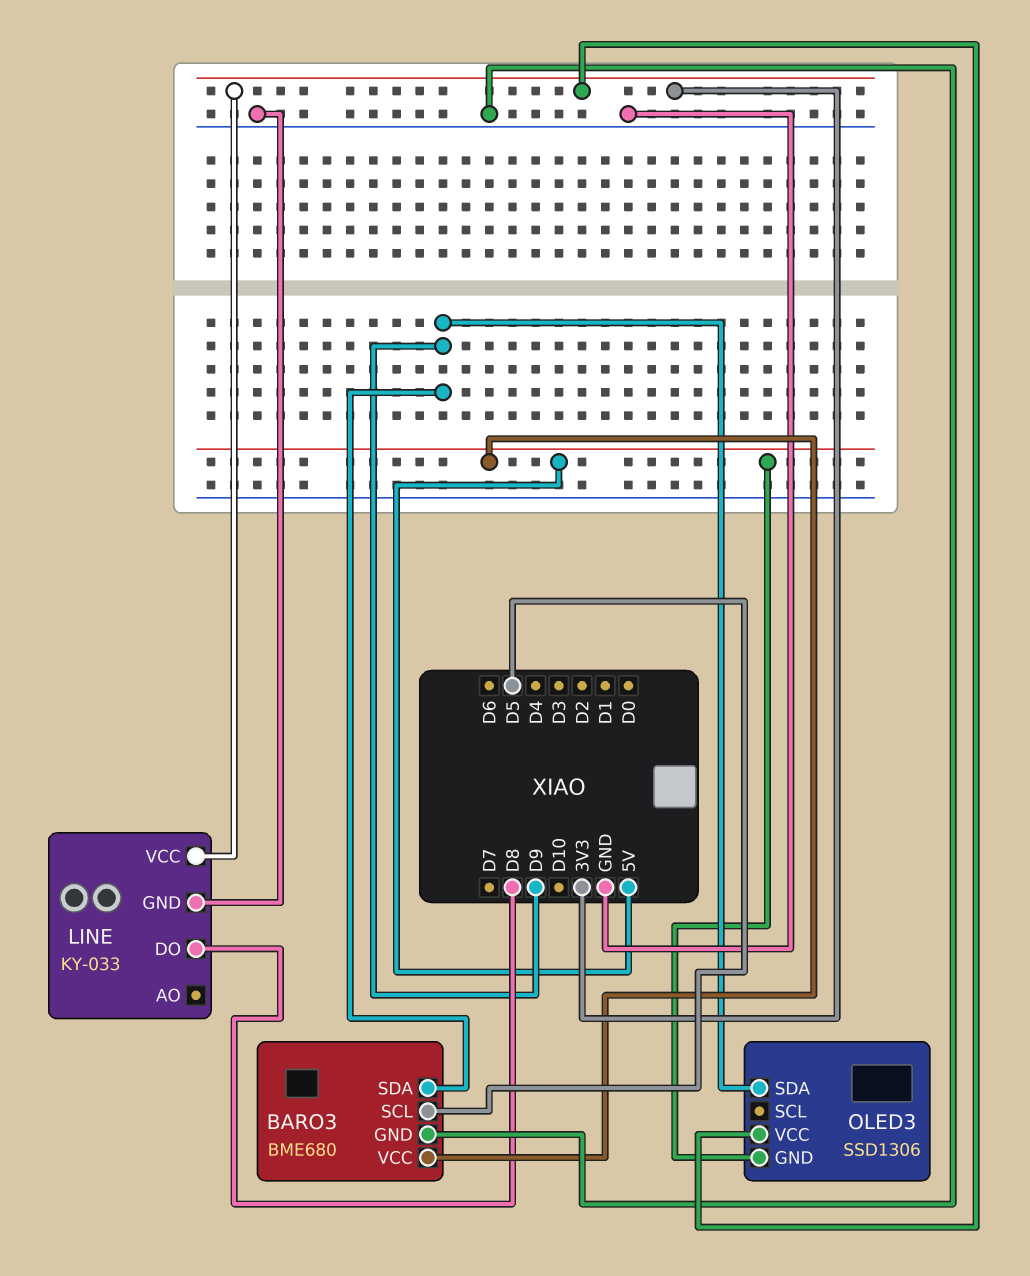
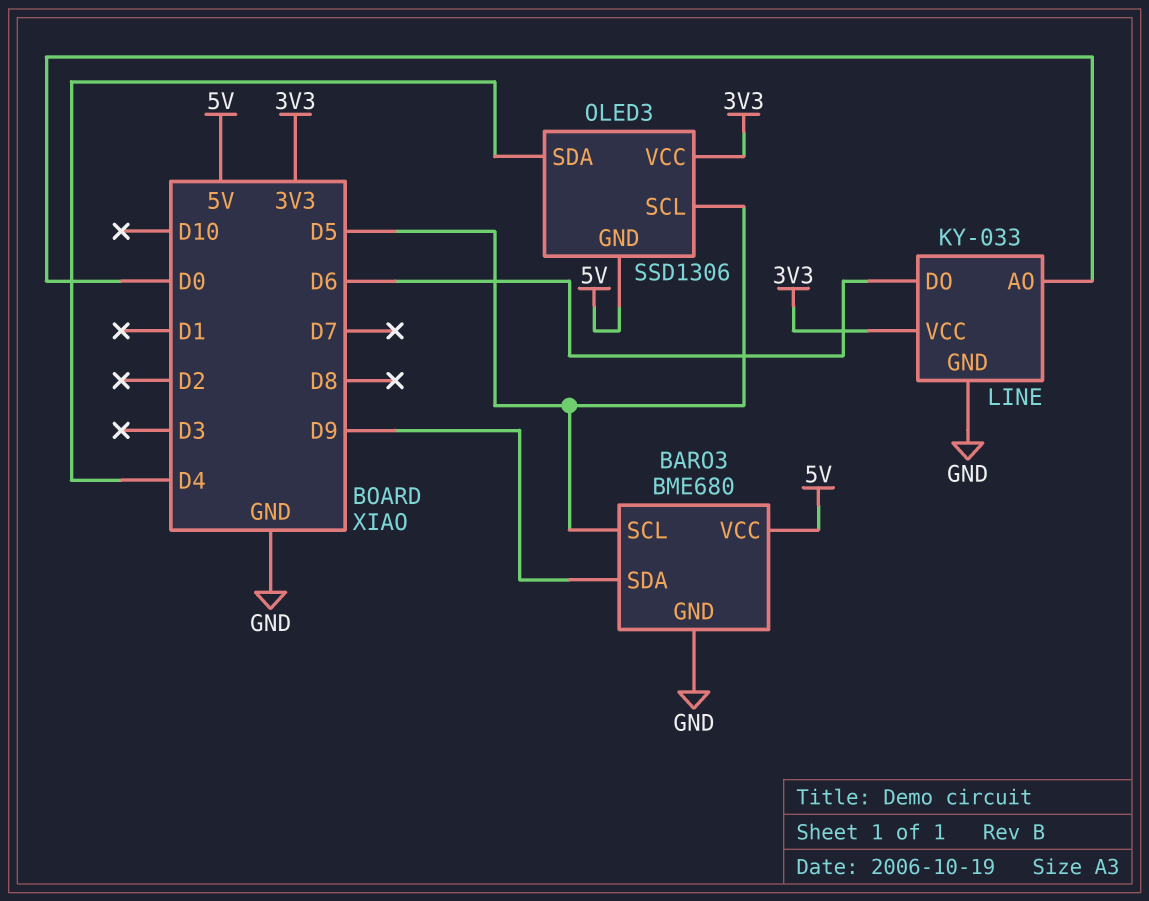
LINE pin AO: none -> D0
LINE pin DO: D8 -> D6
OLED3 pin SCL: none -> D5
OLED3 pin SDA: D9 -> D4

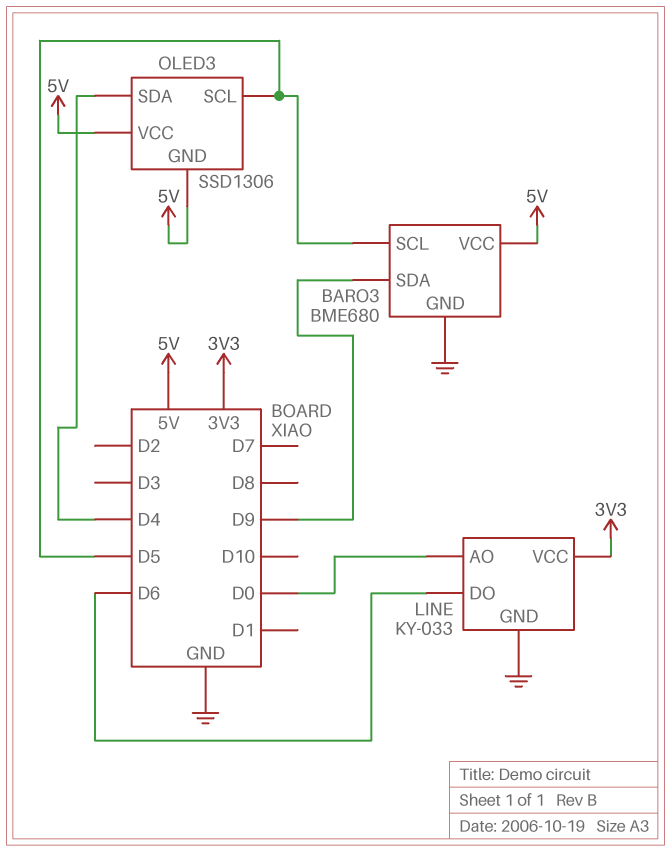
OLED3 pin VCC: 3V3 -> 5V

